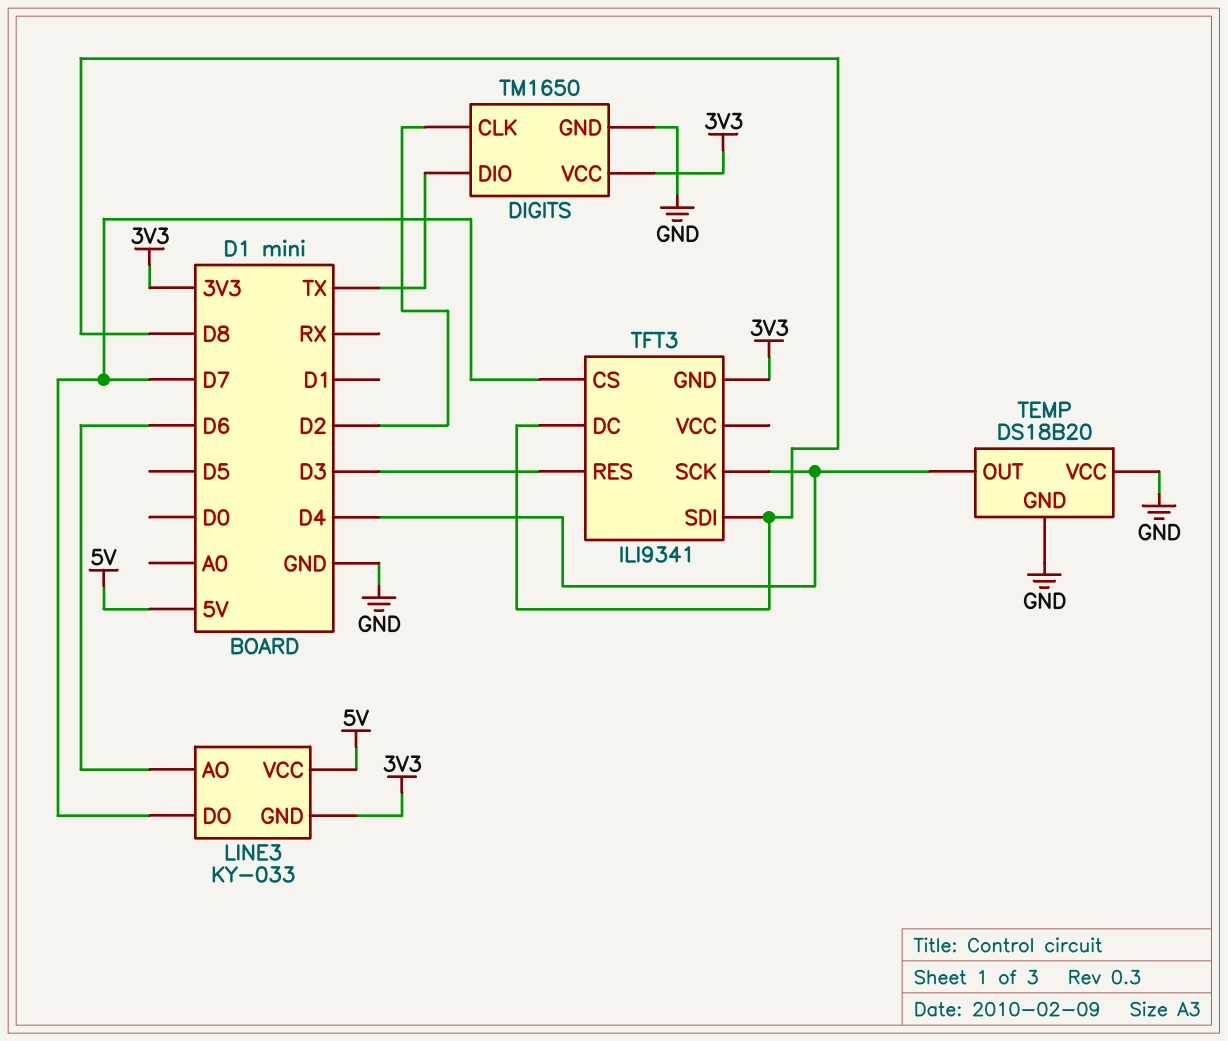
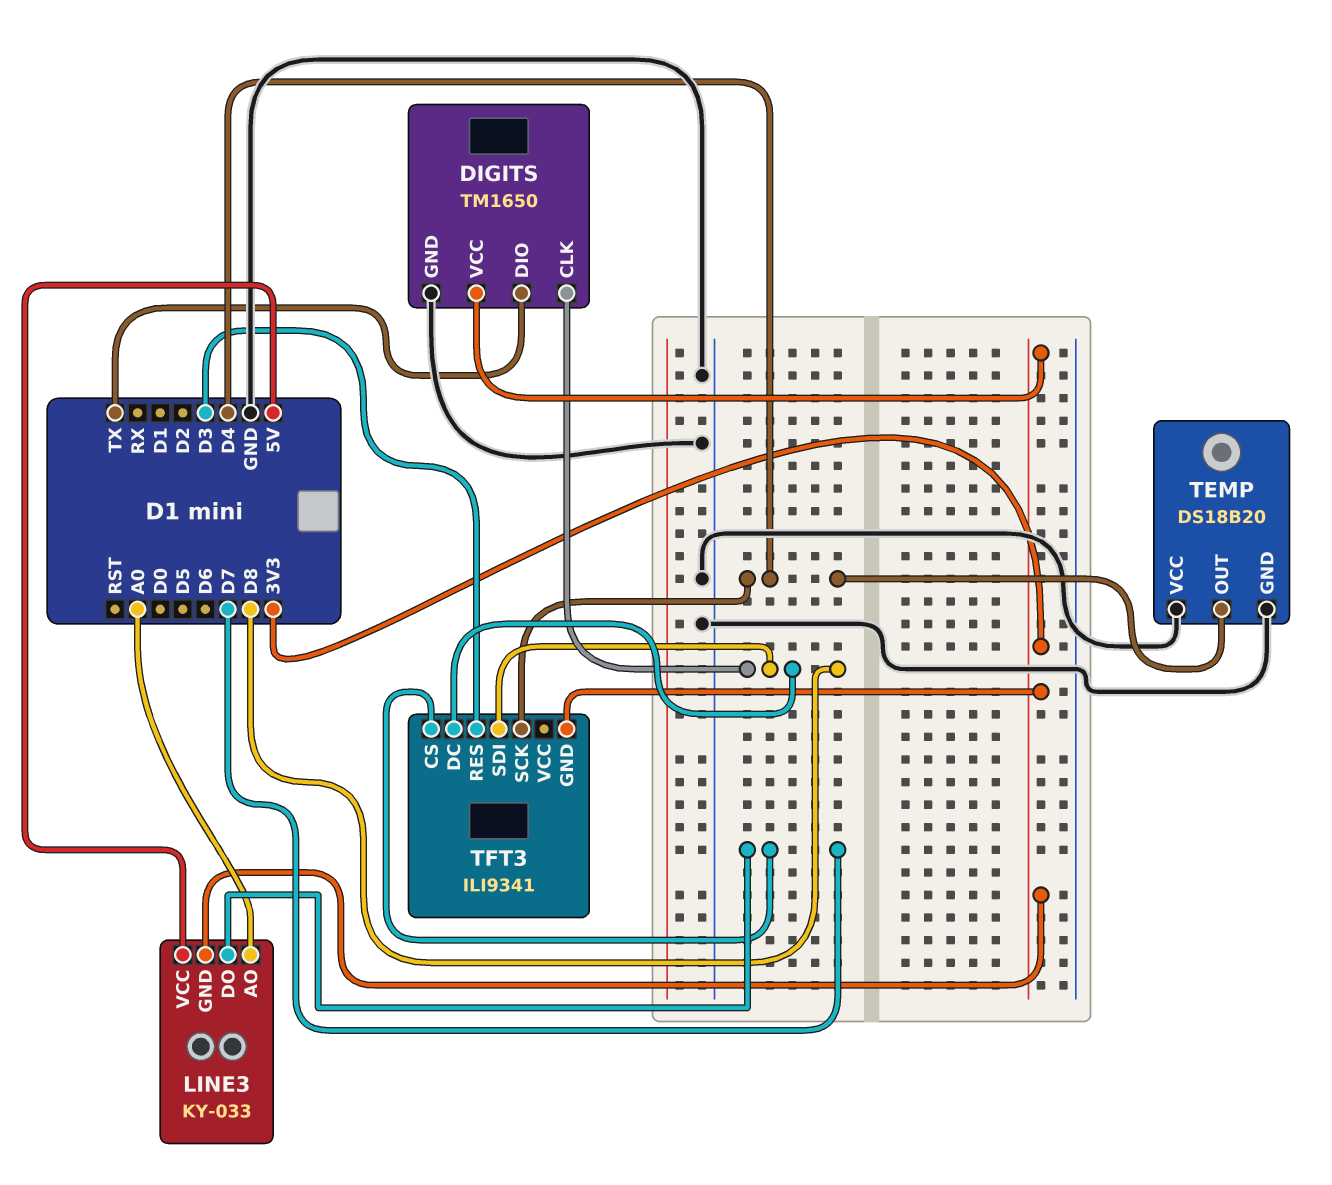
DIGITS pin CLK: D2 -> D8
LINE3 pin AO: D6 -> A0

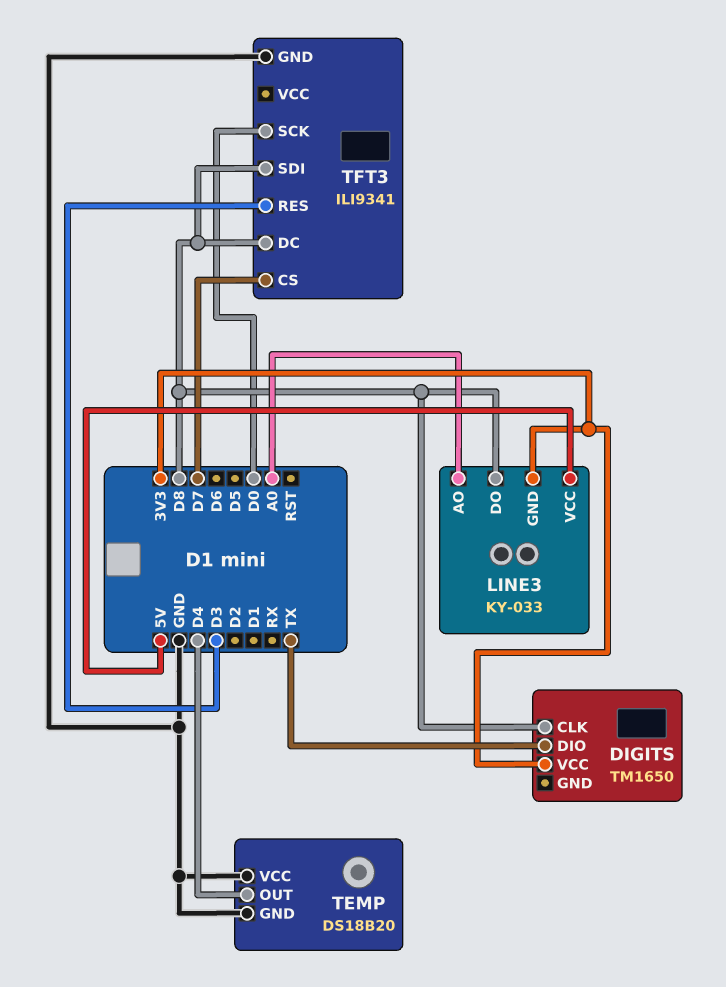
DIGITS pin GND: GND -> none
LINE3 pin DO: D7 -> D8
TFT3 pin GND: 3V3 -> GND
TFT3 pin SCK: D4 -> D0

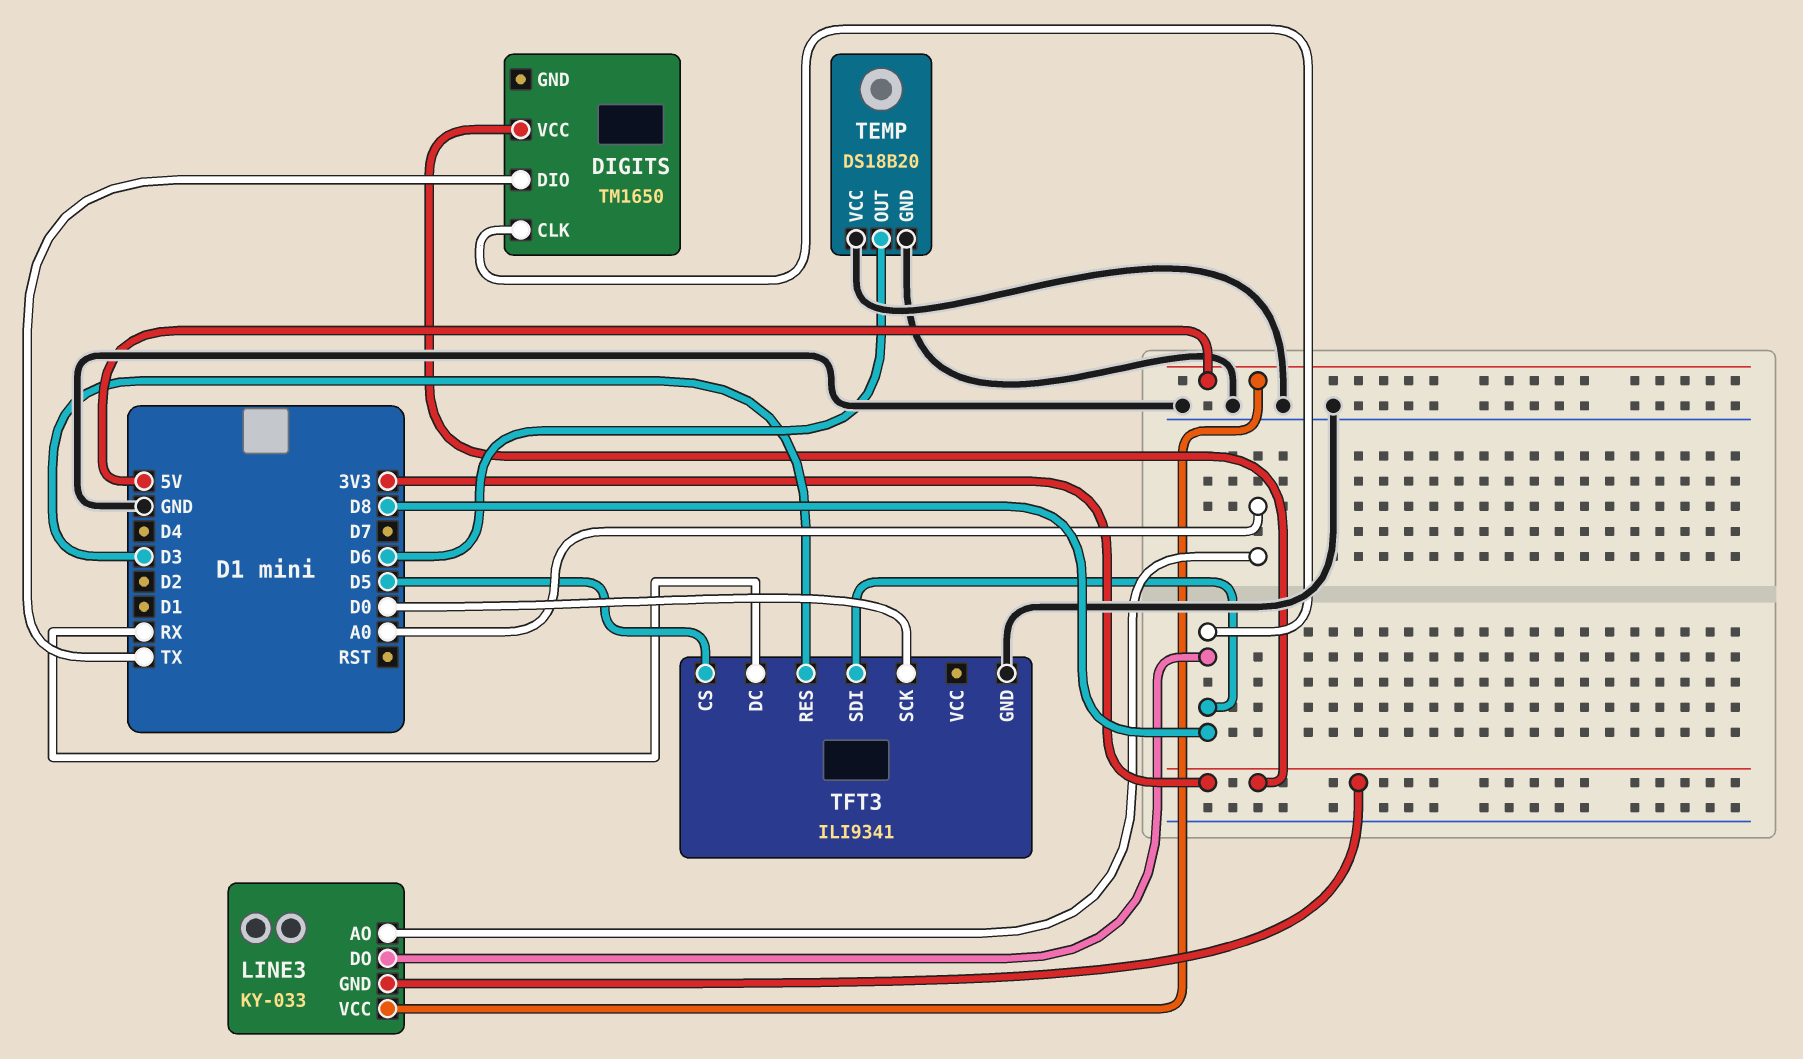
TEMP pin OUT: D4 -> D6
TFT3 pin CS: D7 -> D5
TFT3 pin DC: D8 -> RX

